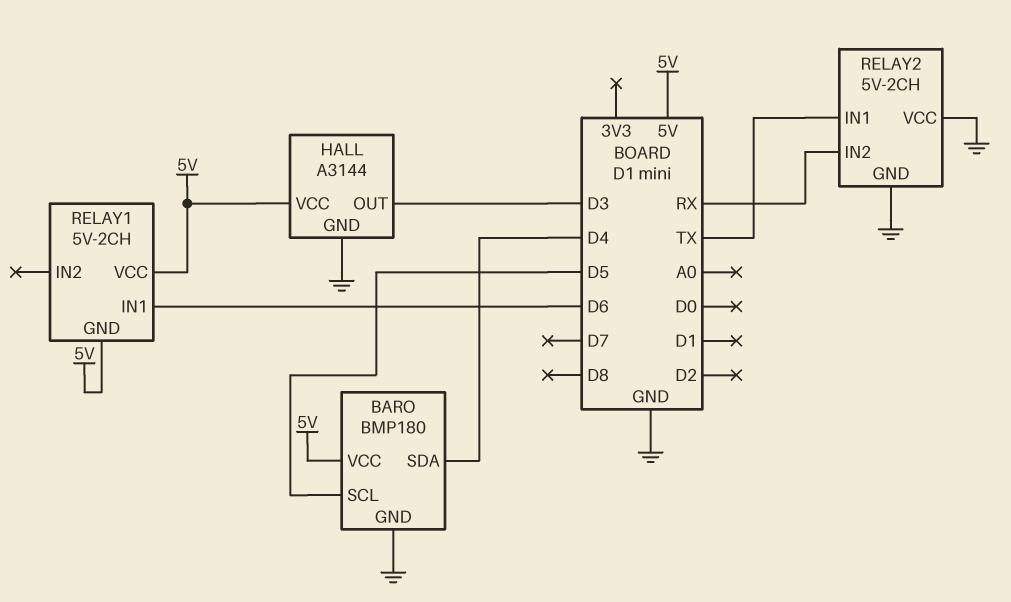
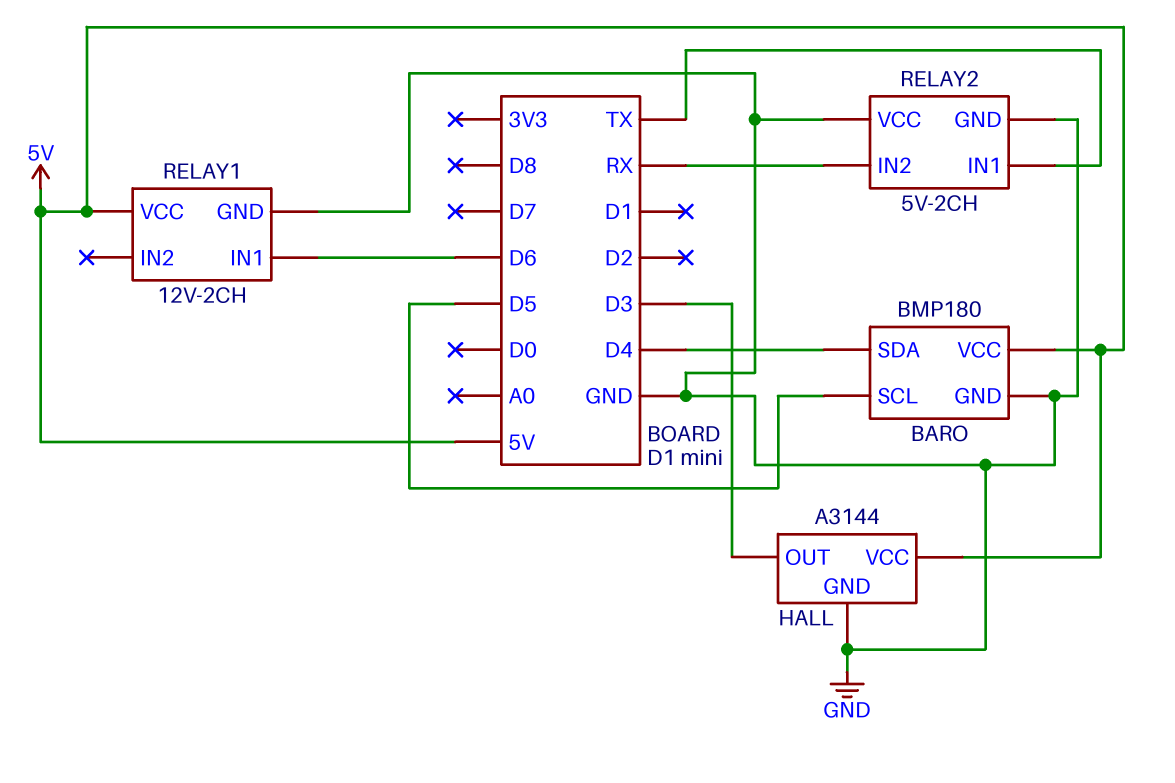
RELAY1: 5V-2CH -> 12V-2CH
RELAY1 pin GND: 5V -> GND

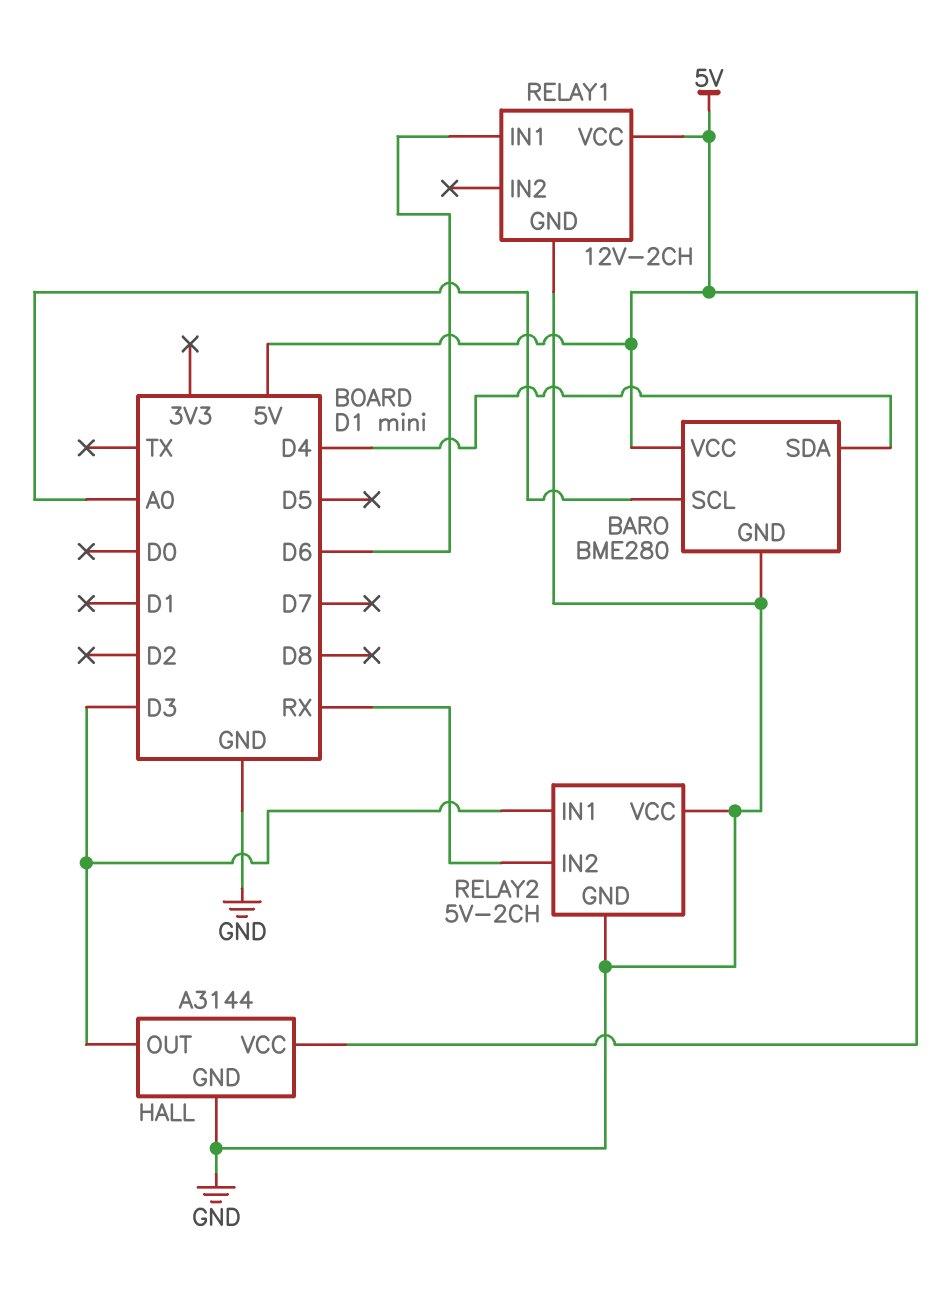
BARO: BMP180 -> BME280
BARO pin SCL: D5 -> A0
RELAY2 pin IN1: TX -> D3

